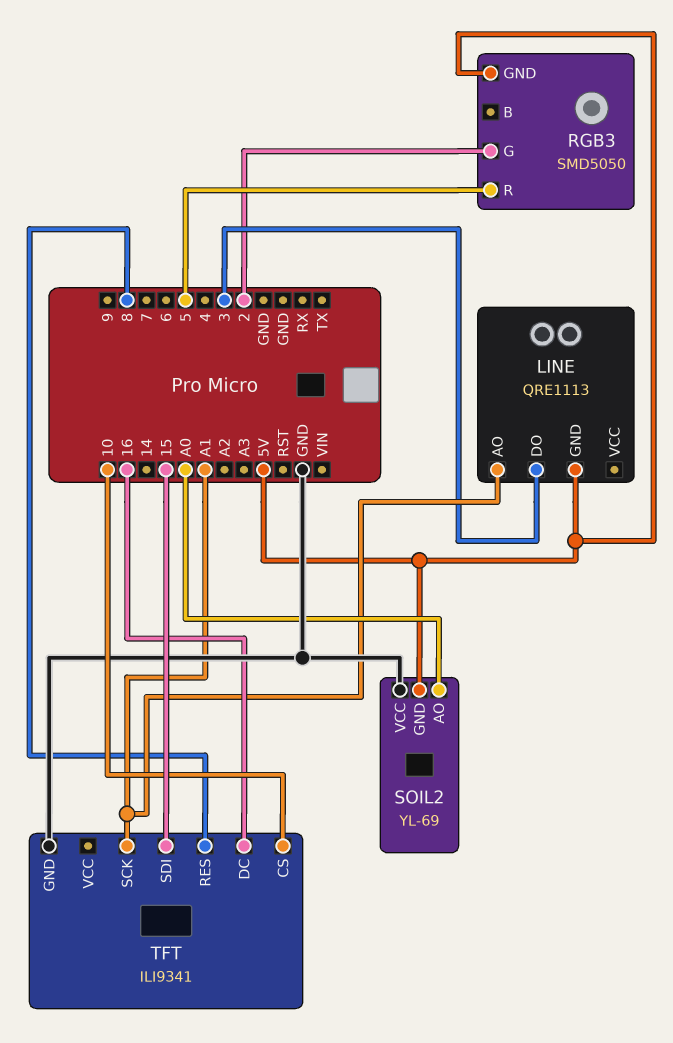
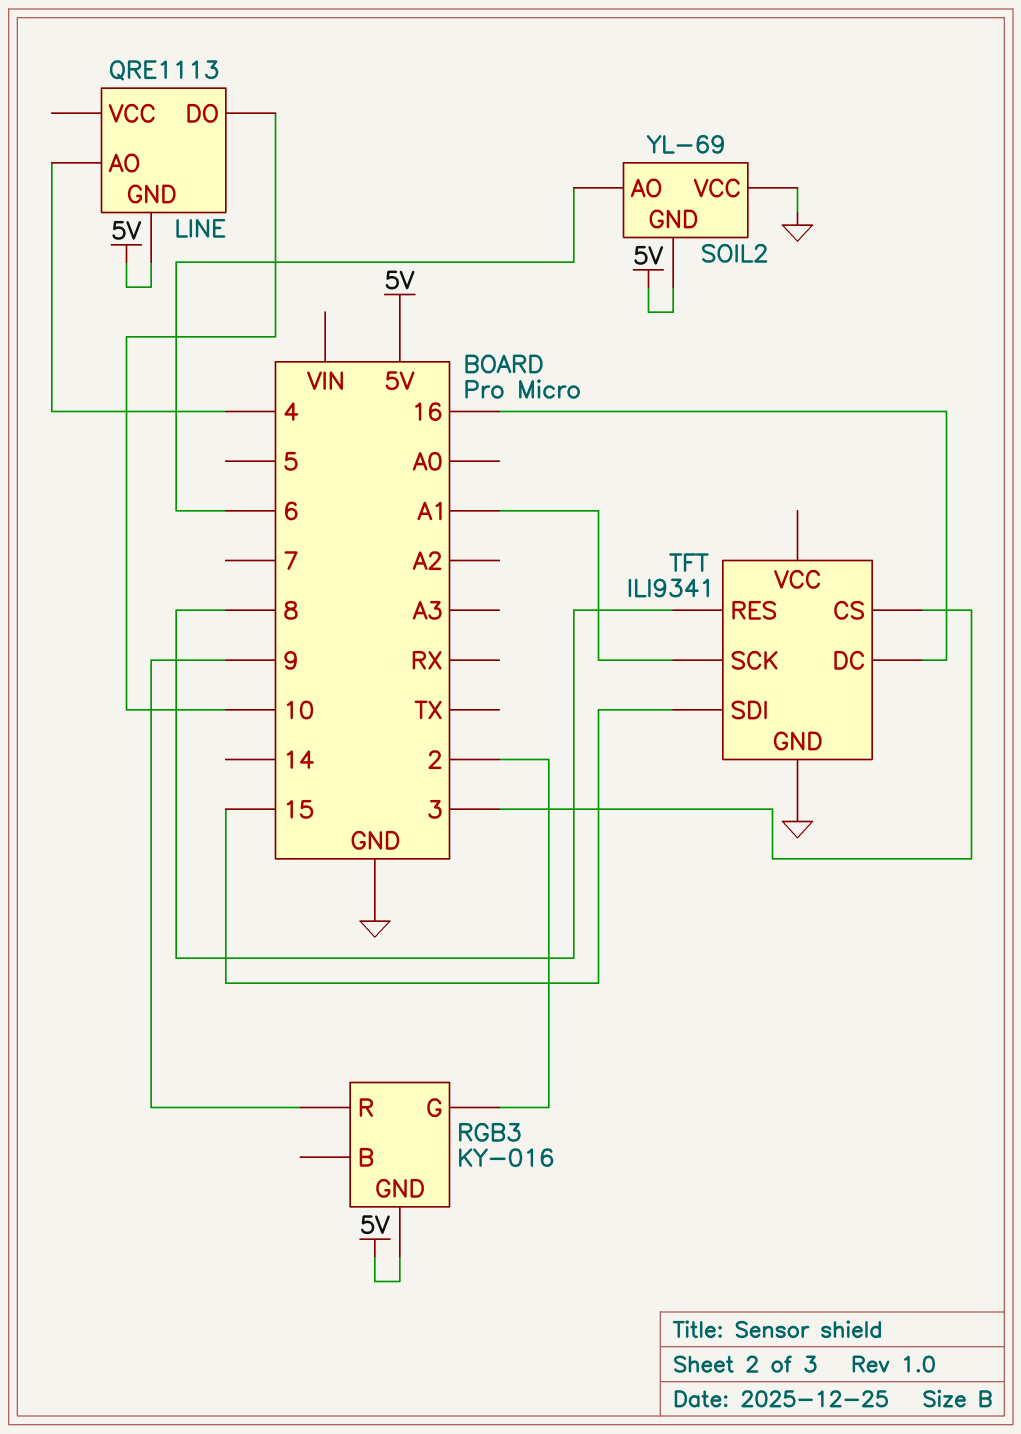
LINE pin AO: A1 -> 4
LINE pin DO: 3 -> 10
RGB3: SMD5050 -> KY-016
RGB3 pin R: 5 -> 9
SOIL2 pin AO: A0 -> 6
TFT pin CS: 10 -> 3

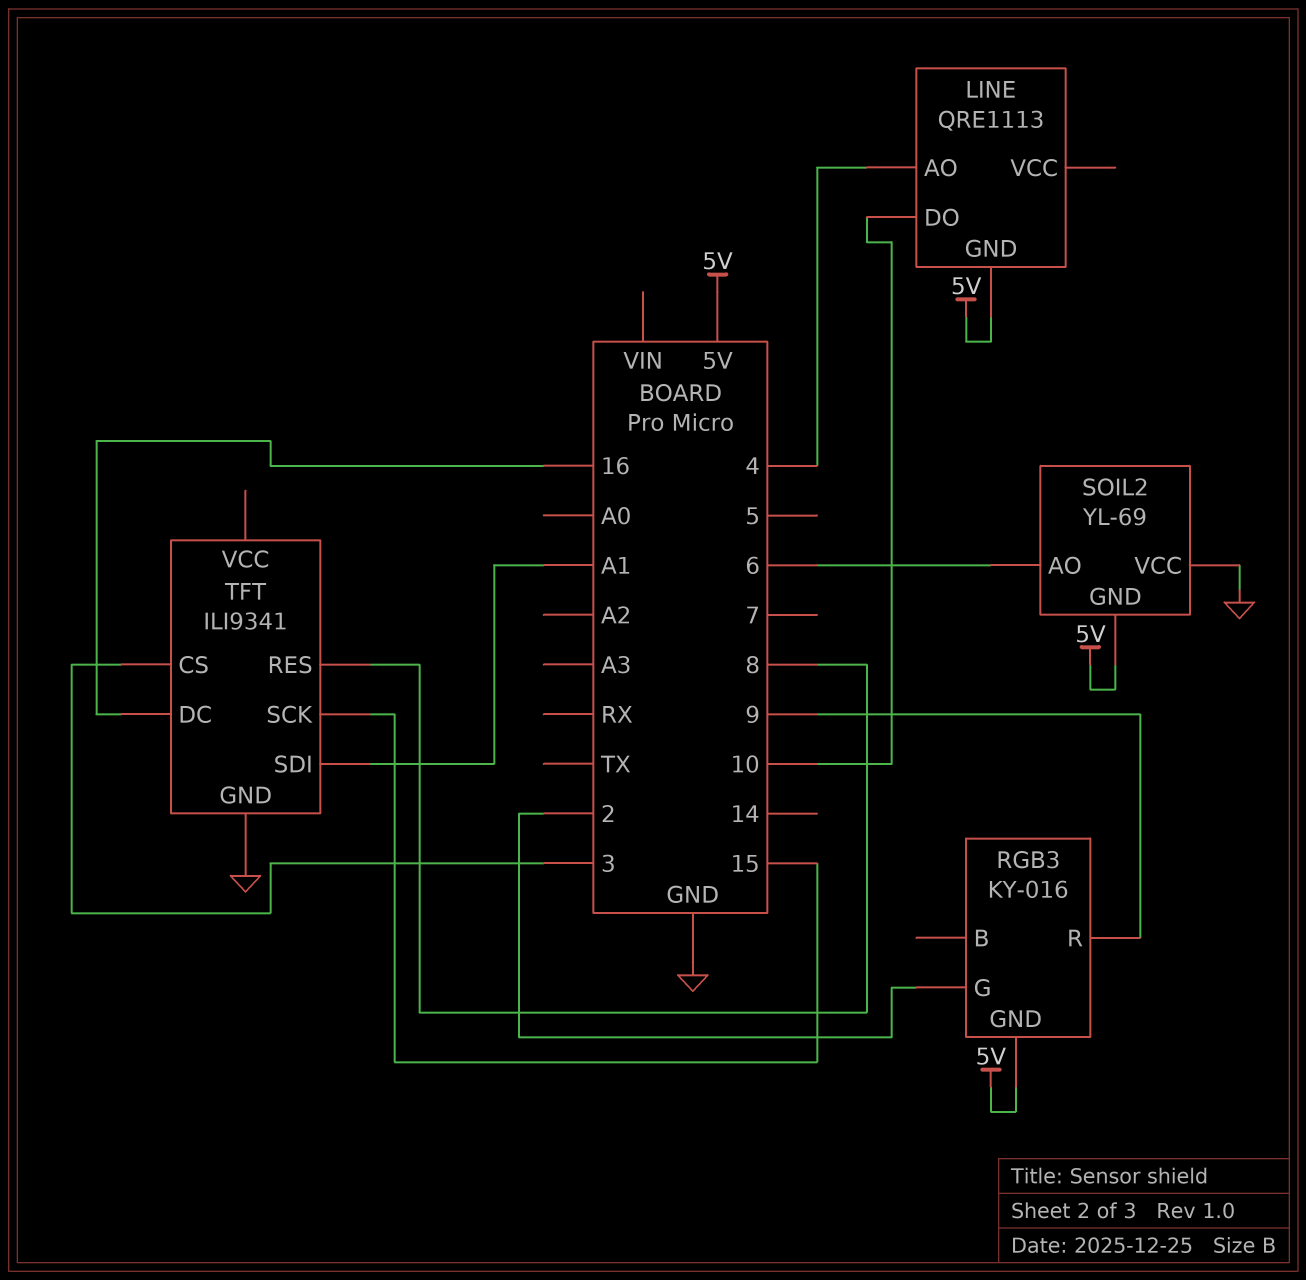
TFT pin SCK: A1 -> 15
TFT pin SDI: 15 -> A1

